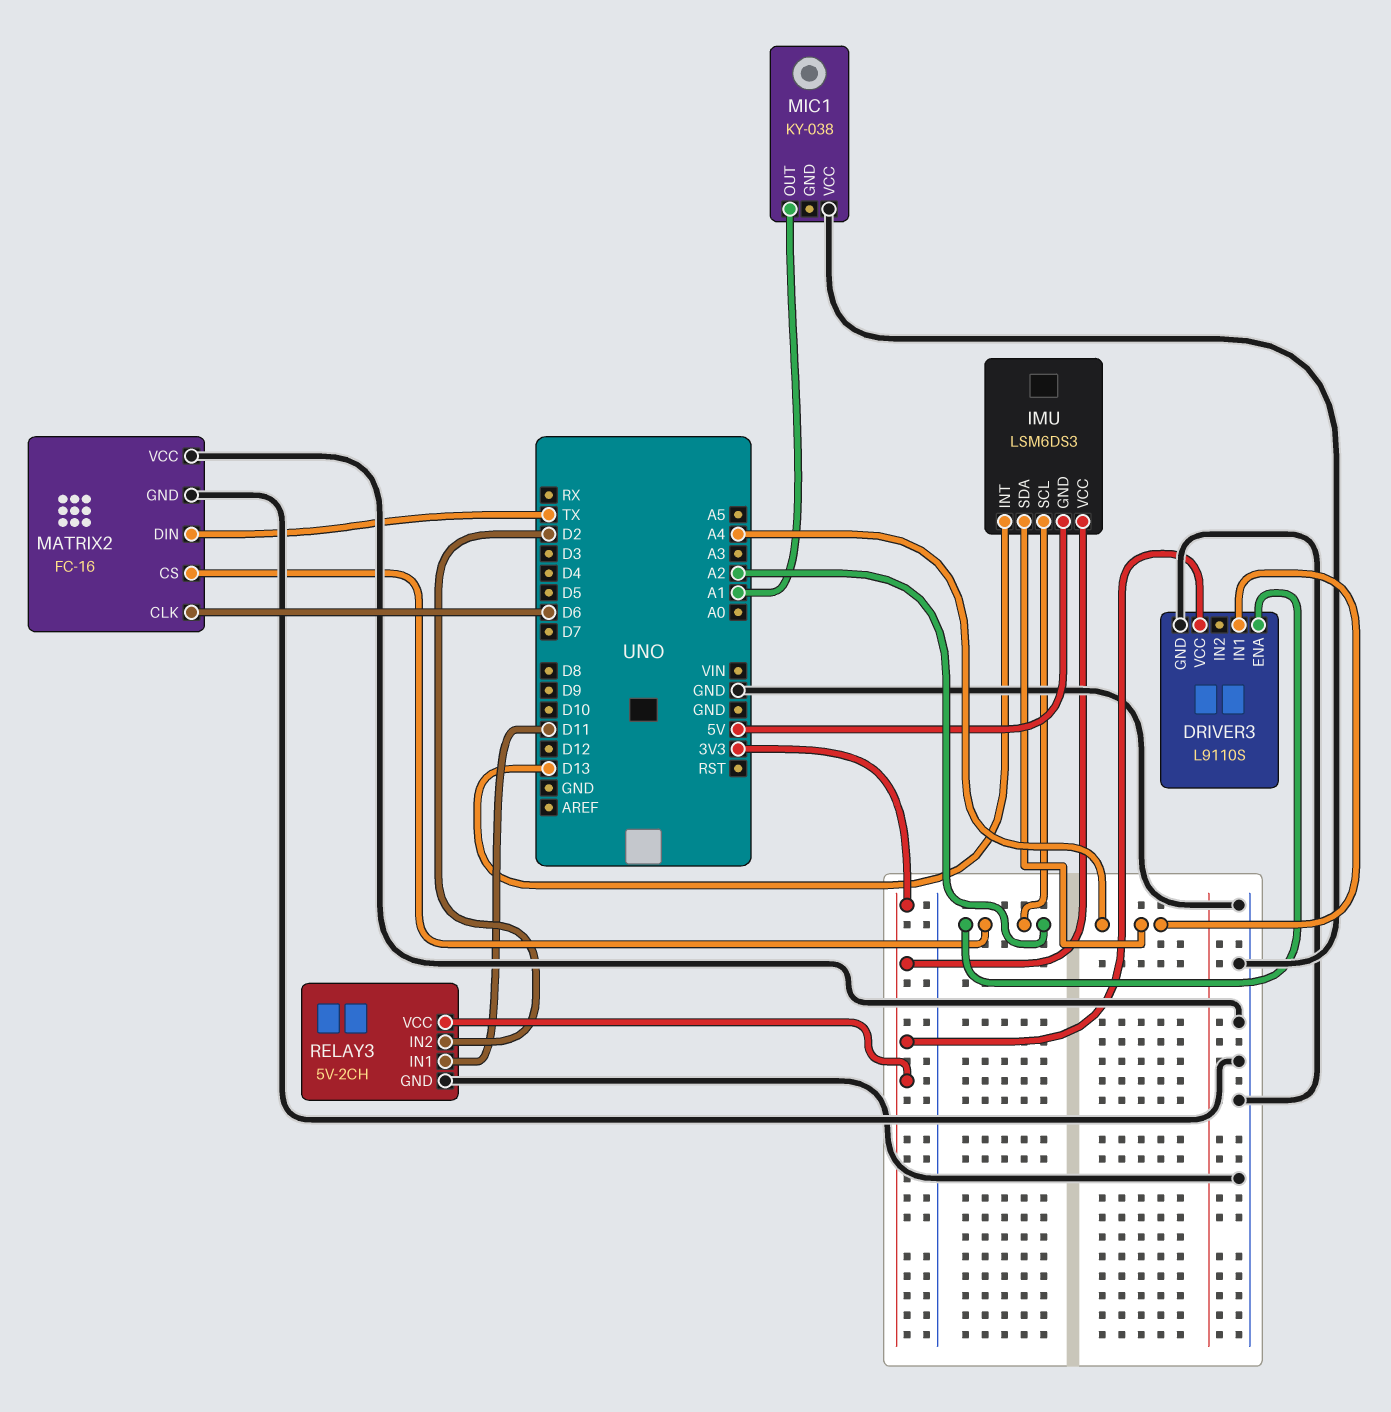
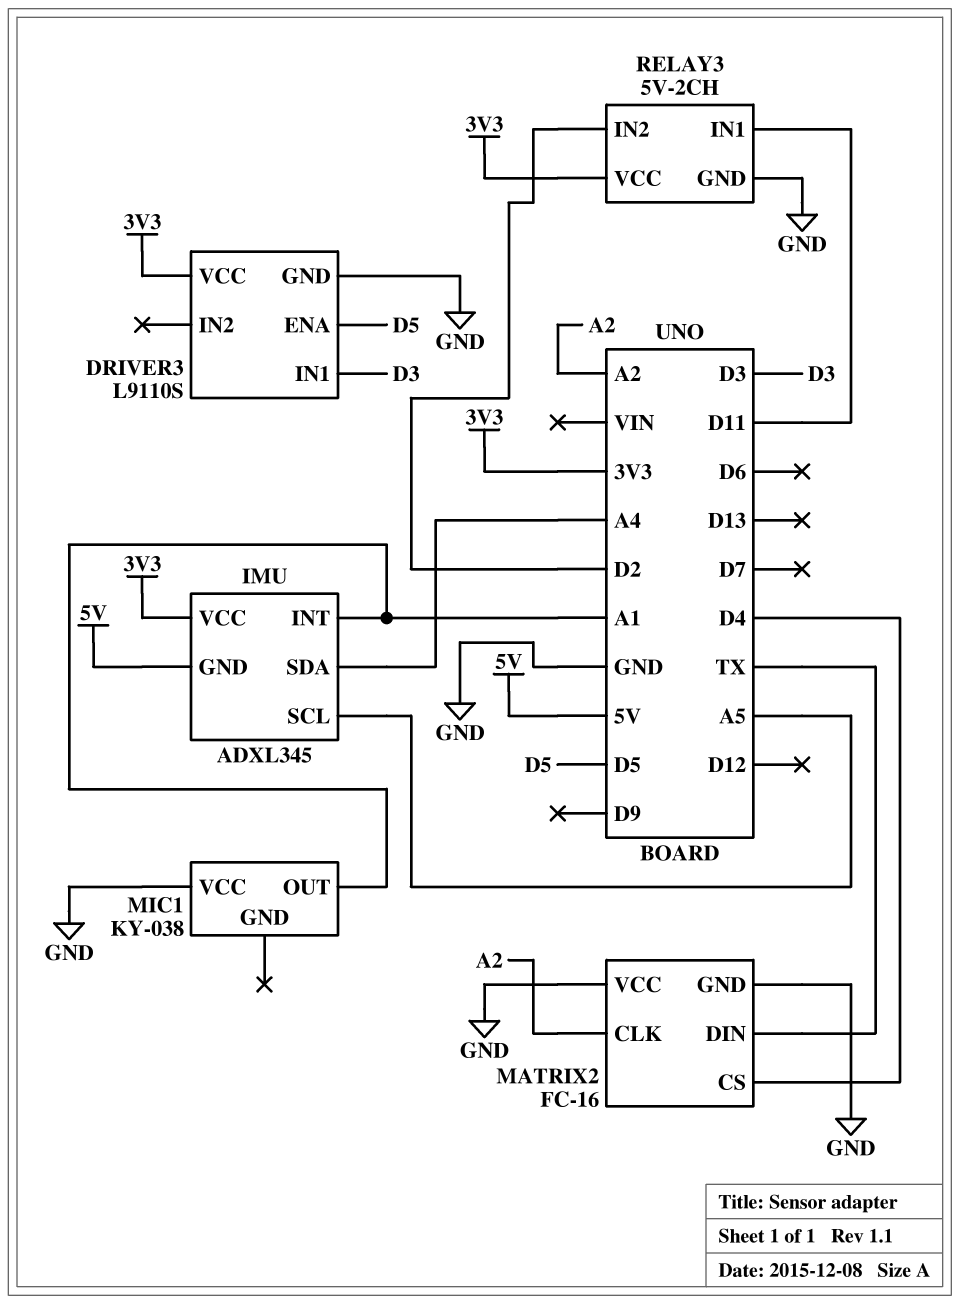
DRIVER3 pin ENA: A2 -> D5
DRIVER3 pin IN1: A4 -> D3
IMU: LSM6DS3 -> ADXL345
IMU pin INT: D13 -> A1
IMU pin SCL: A2 -> A5
MATRIX2 pin CLK: D6 -> A2
MATRIX2 pin CS: A2 -> D4

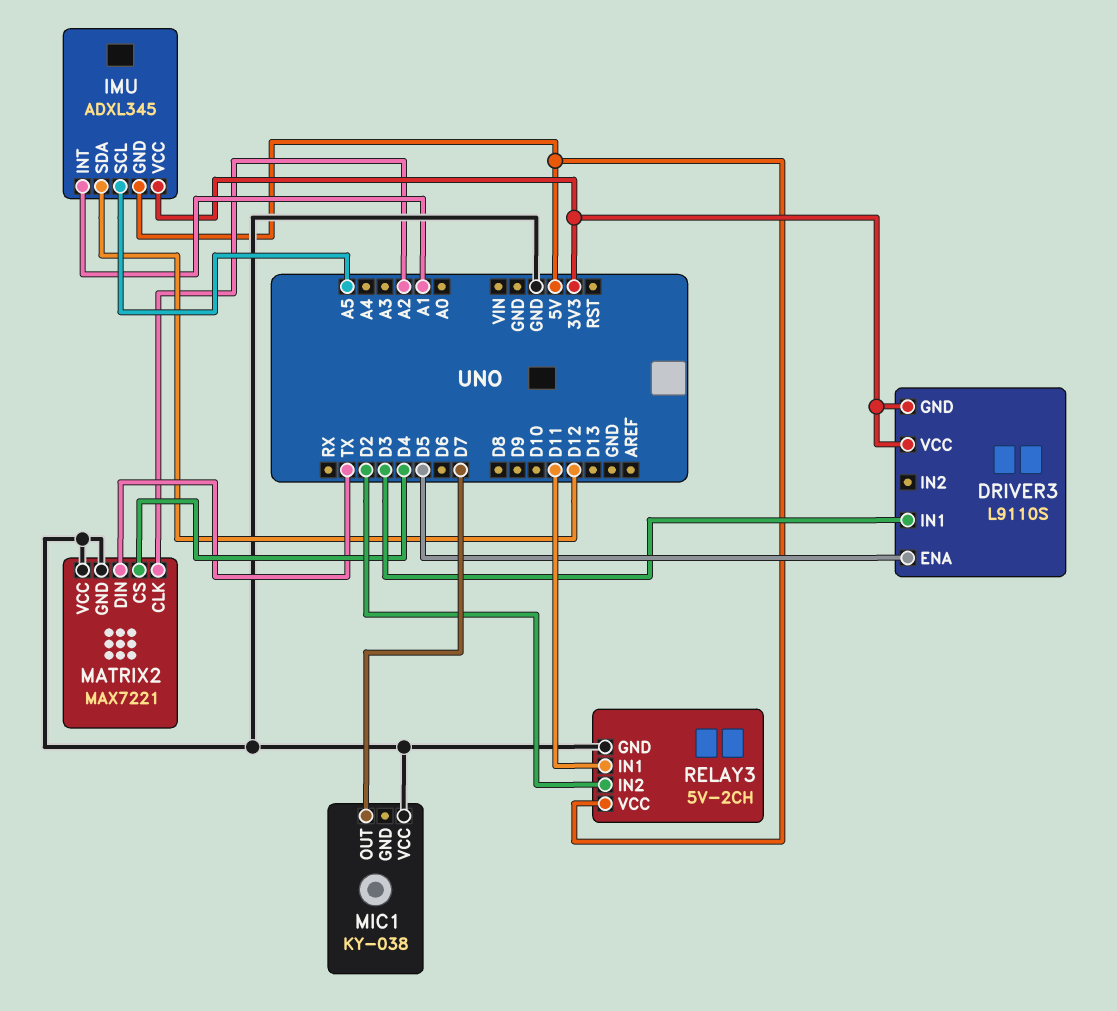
DRIVER3 pin GND: GND -> 3V3
IMU pin SDA: A4 -> D12
MATRIX2: FC-16 -> MAX7221
MIC1 pin OUT: A1 -> D7
RELAY3 pin VCC: 3V3 -> 5V

